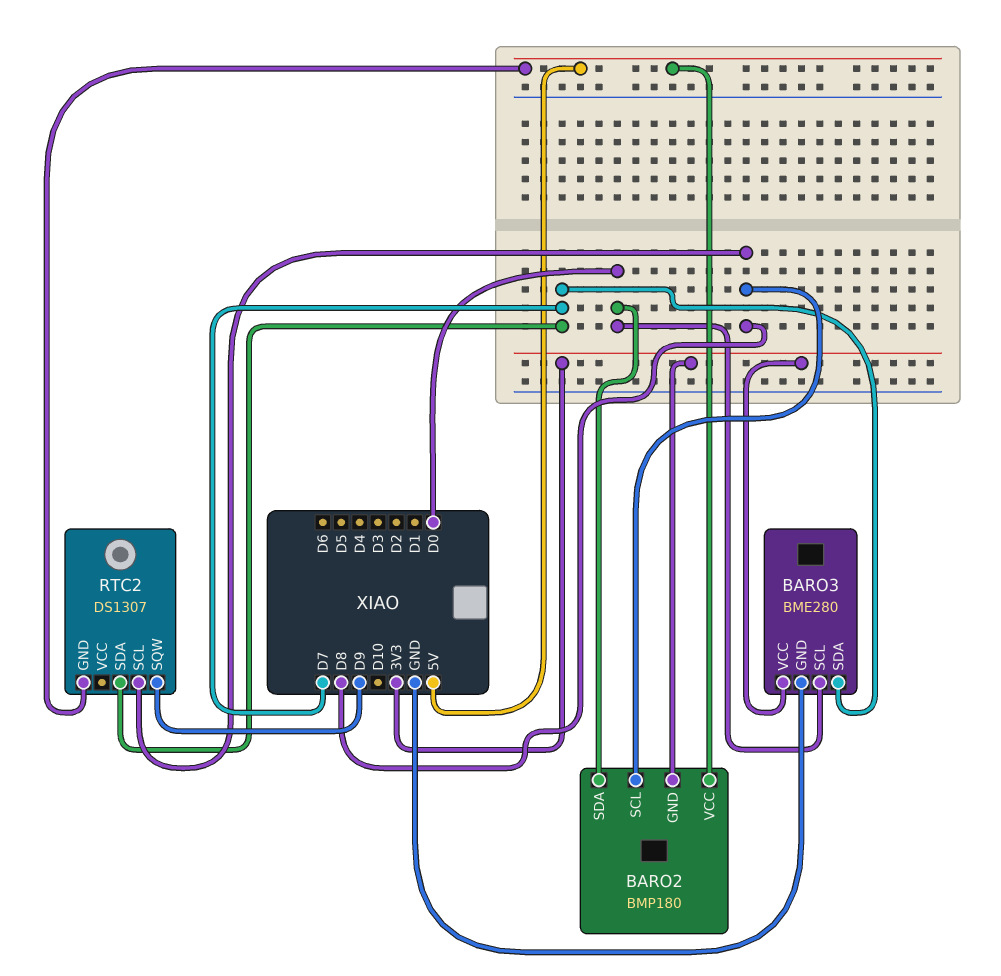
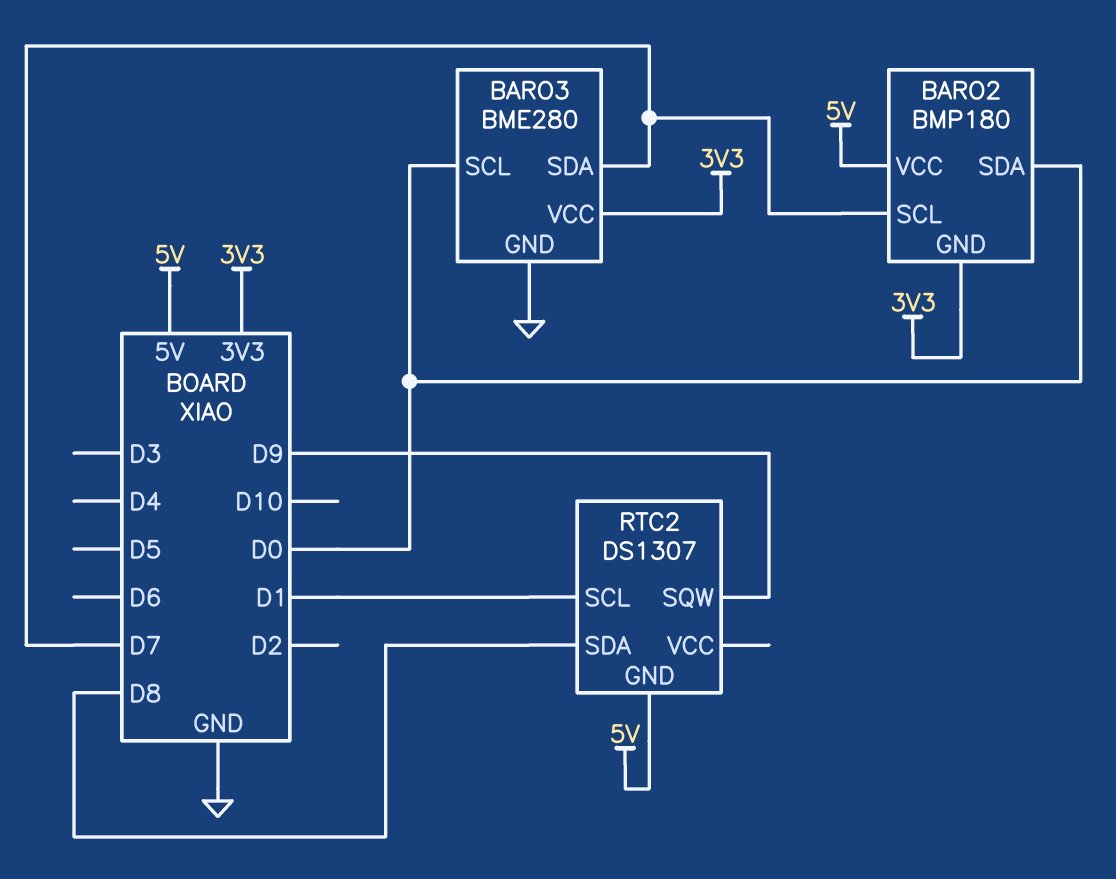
BARO2 pin SCL: D8 -> D7
RTC2 pin SCL: D8 -> D1
RTC2 pin SDA: D7 -> D8

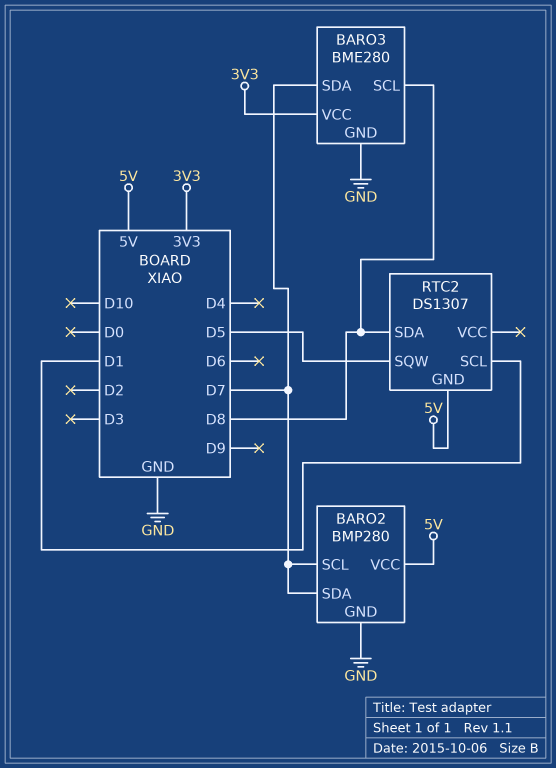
BARO2: BMP180 -> BMP280
BARO2 pin GND: 3V3 -> GND
BARO2 pin SDA: D0 -> D7
BARO3 pin SCL: D0 -> D8
RTC2 pin SQW: D9 -> D5

